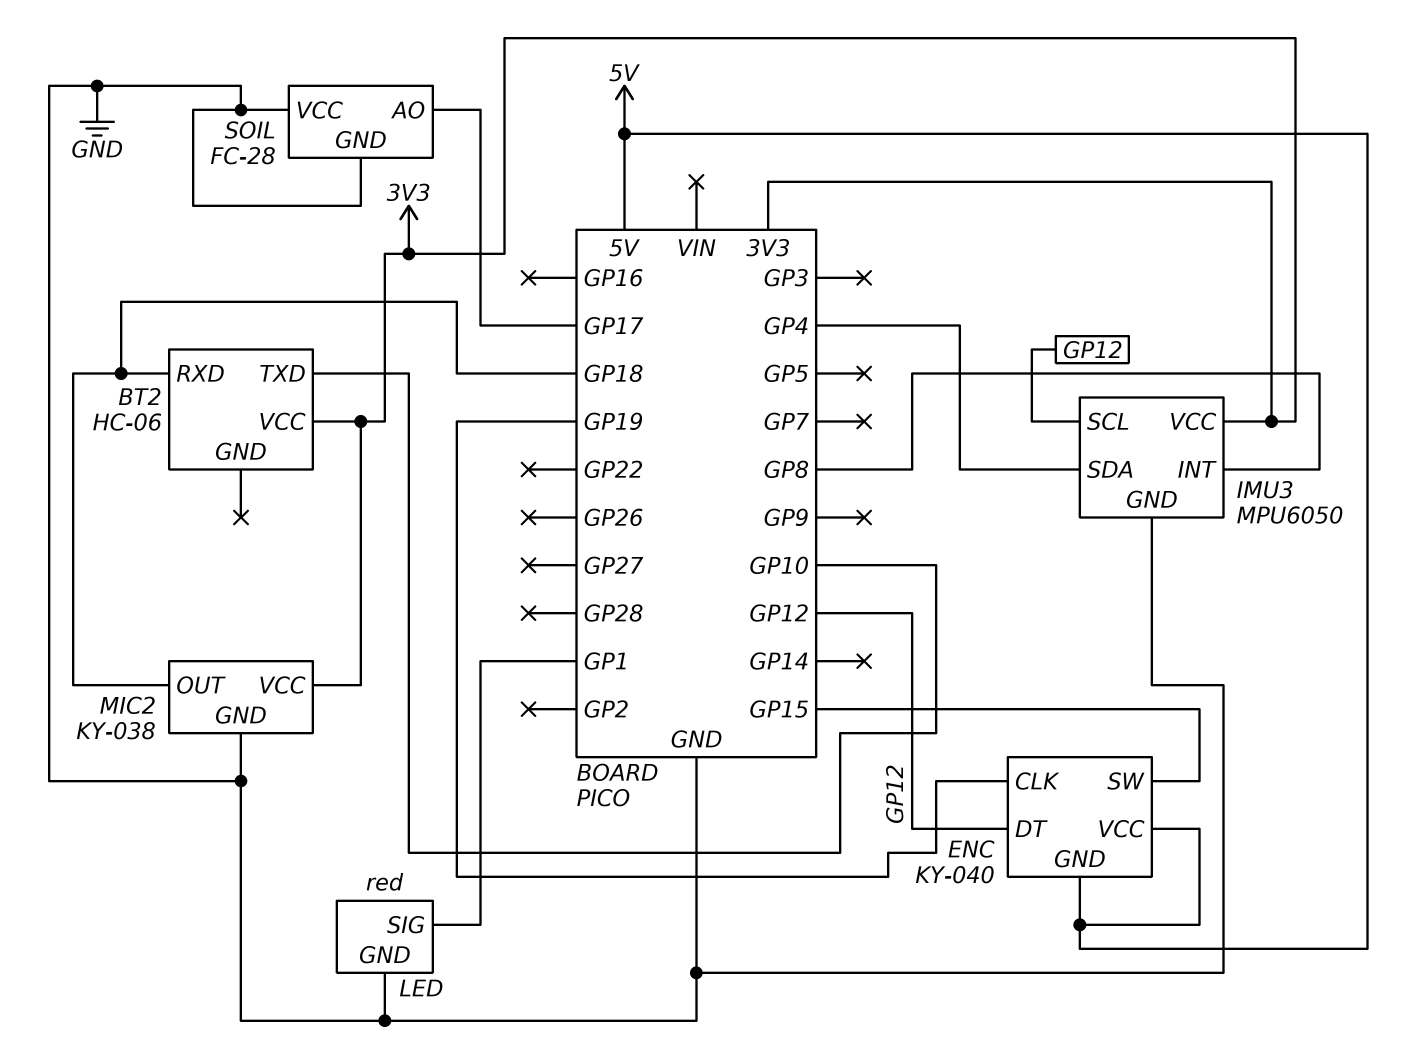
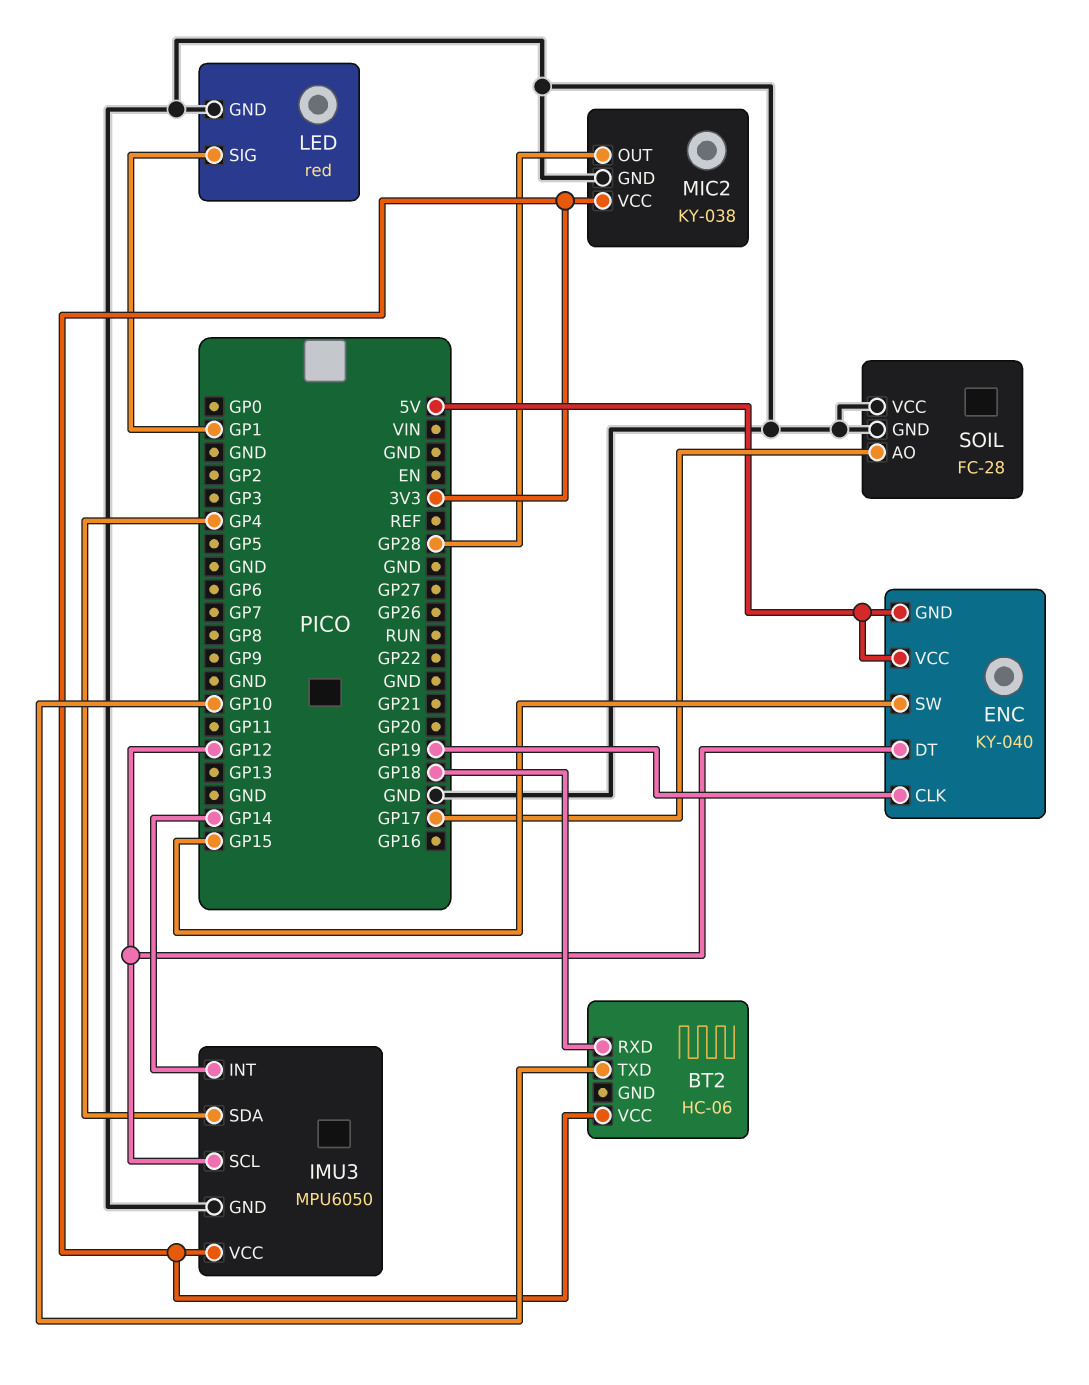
IMU3 pin INT: GP8 -> GP14
MIC2 pin OUT: GP18 -> GP28

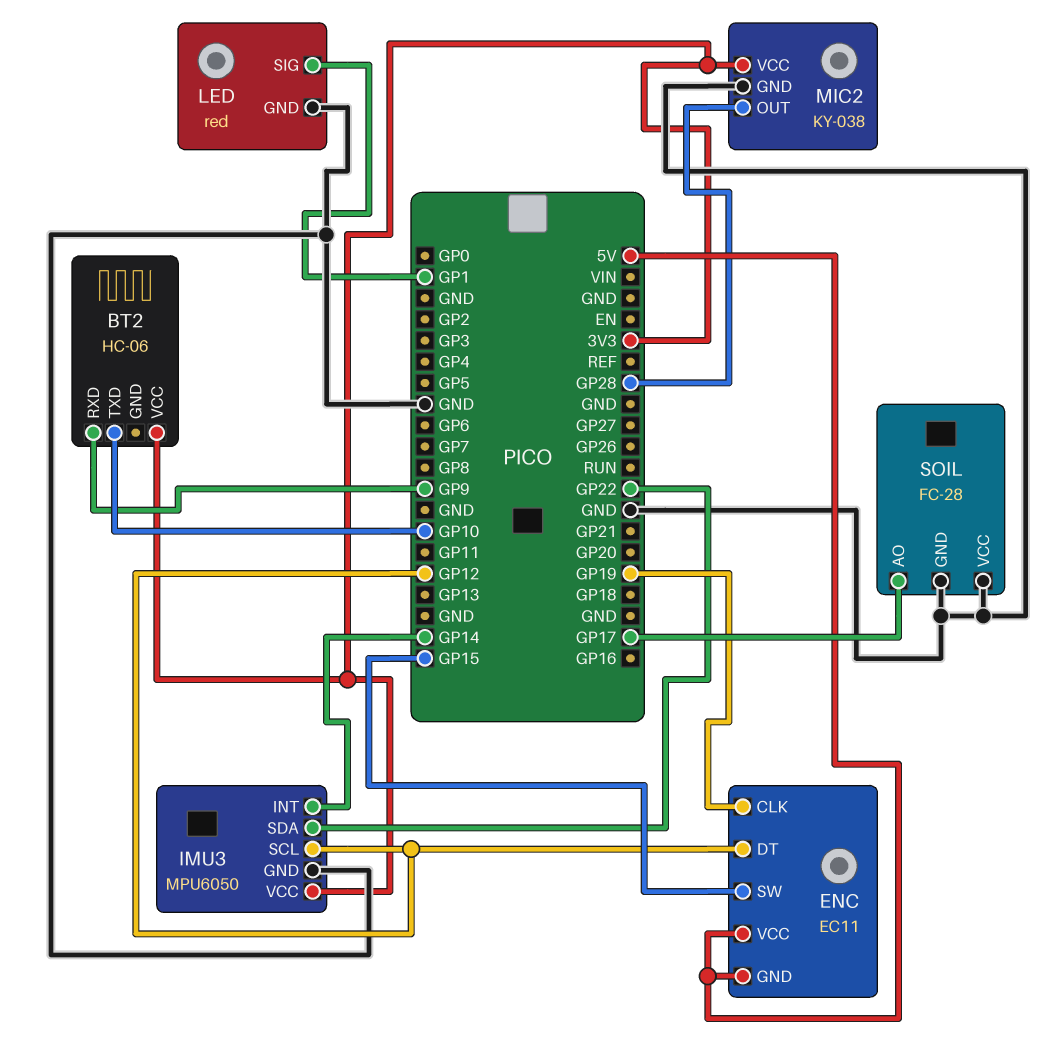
BT2 pin RXD: GP18 -> GP9
ENC: KY-040 -> EC11
IMU3 pin SDA: GP4 -> GP22

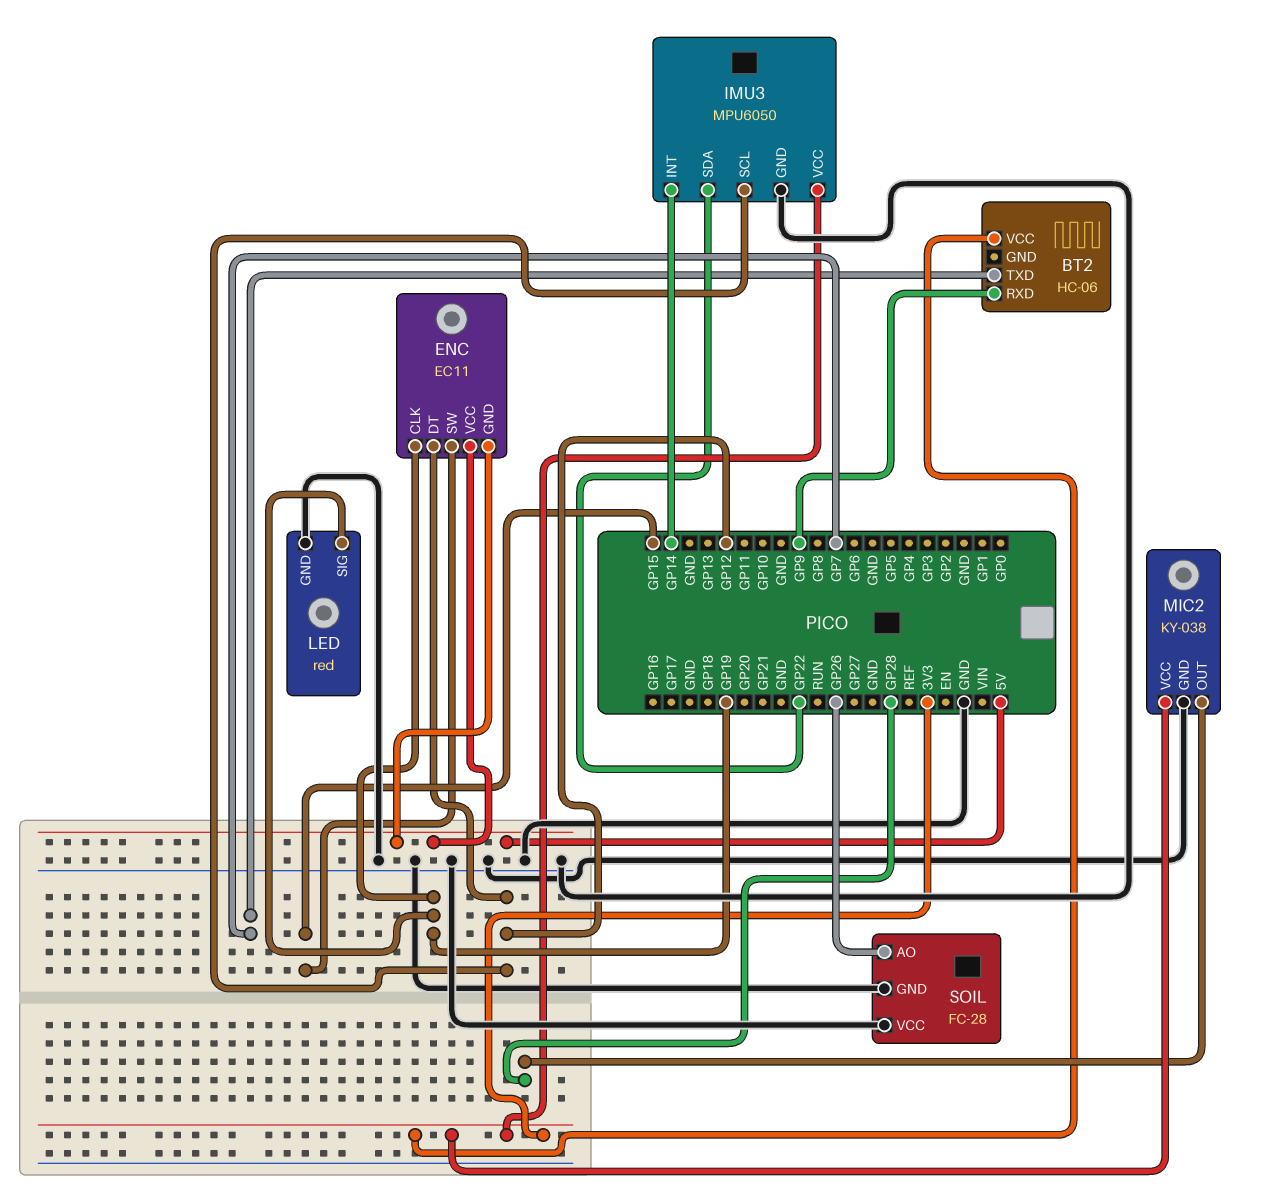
BT2 pin TXD: GP10 -> GP7
LED pin SIG: GP1 -> GP19
SOIL pin AO: GP17 -> GP26

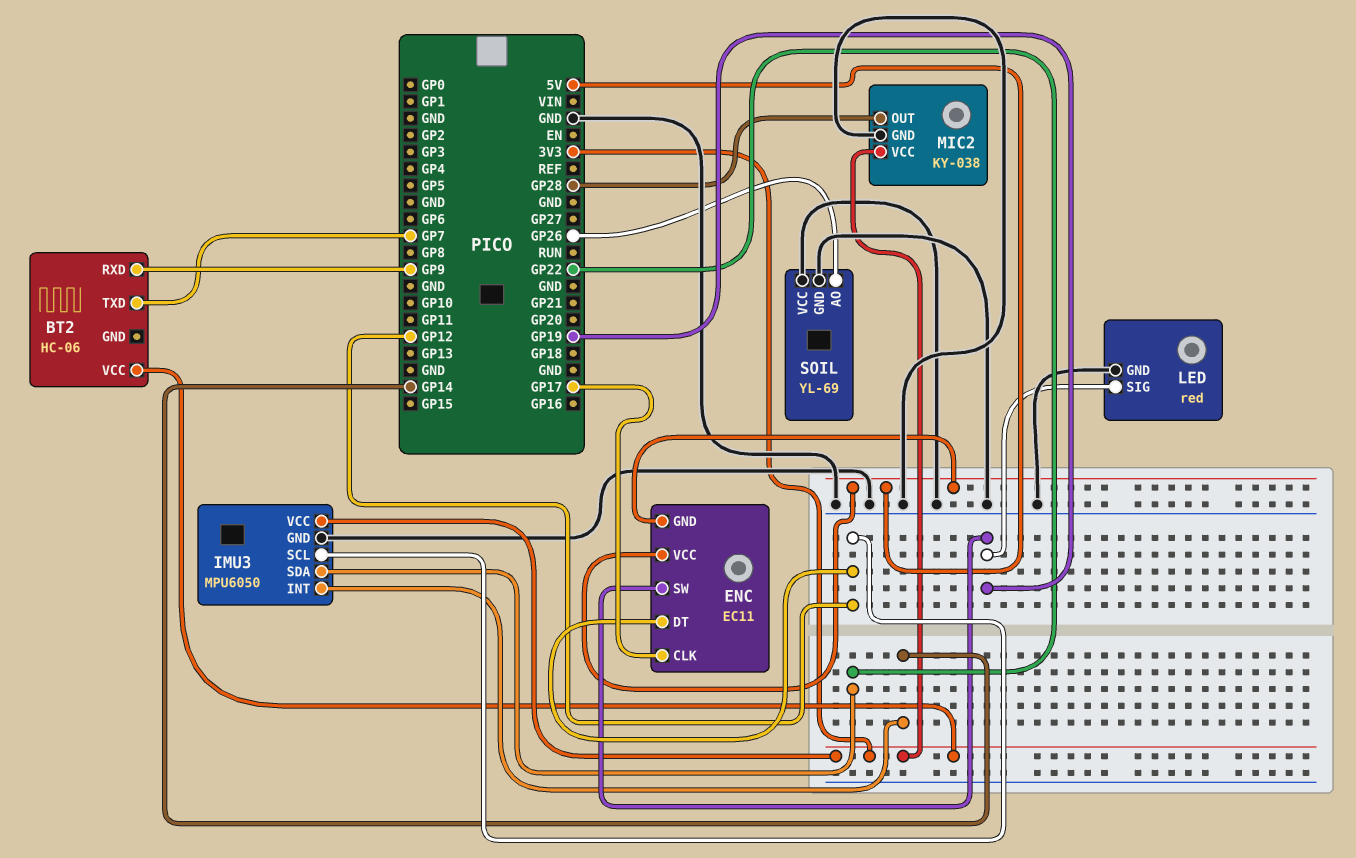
ENC pin CLK: GP19 -> GP17
ENC pin SW: GP15 -> GP19
SOIL: FC-28 -> YL-69

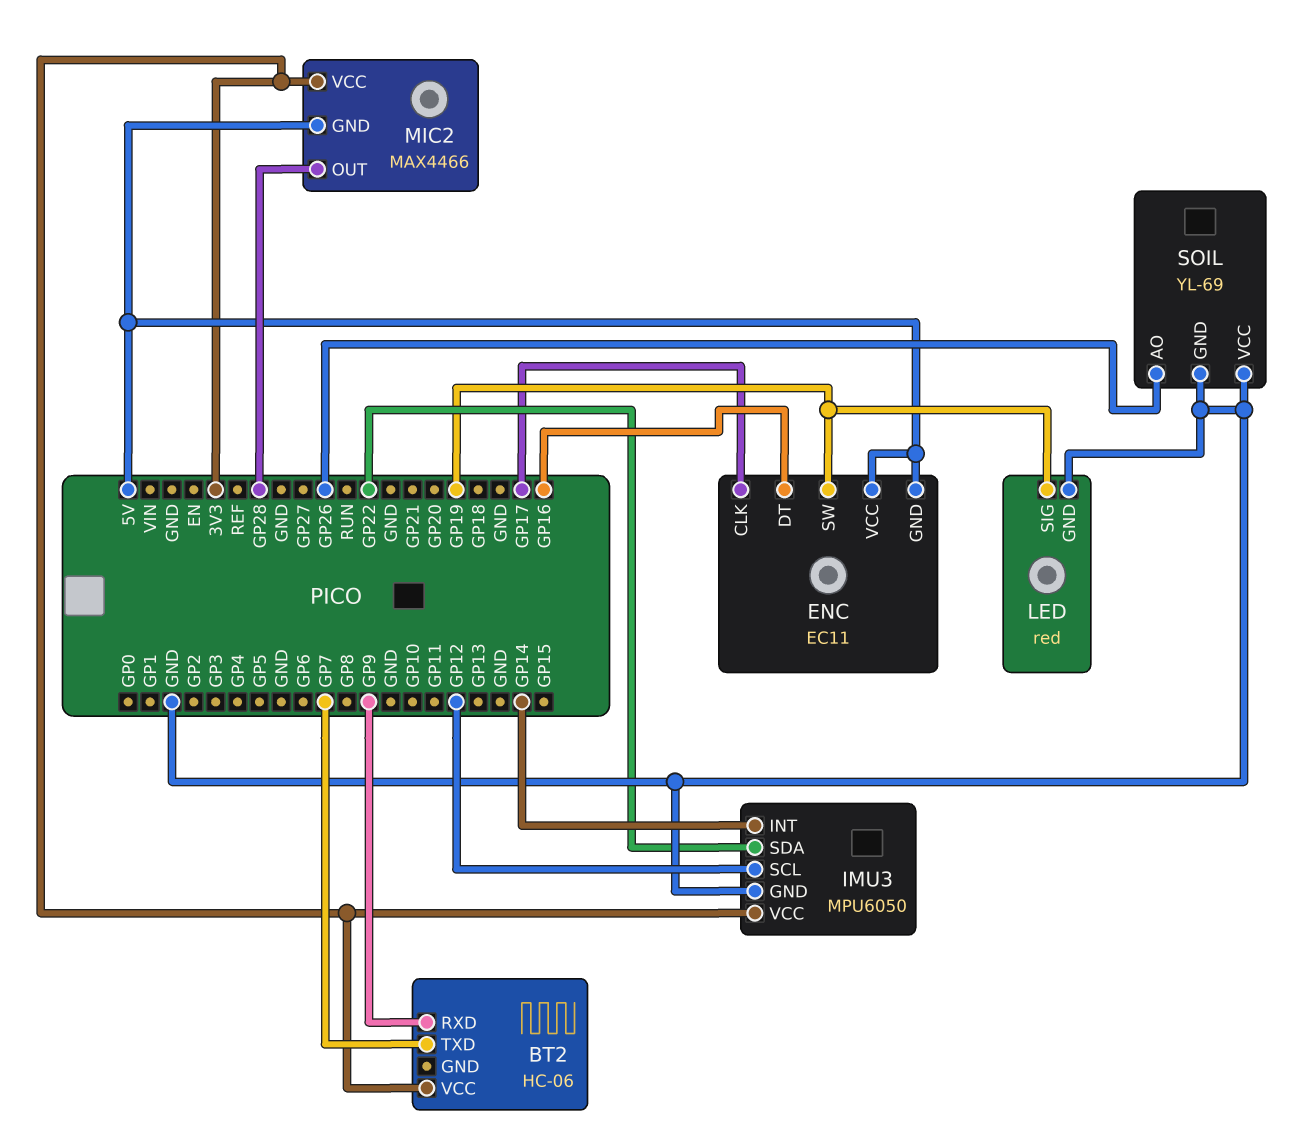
ENC pin DT: GP12 -> GP16
MIC2: KY-038 -> MAX4466
MIC2 pin GND: GND -> 5V

